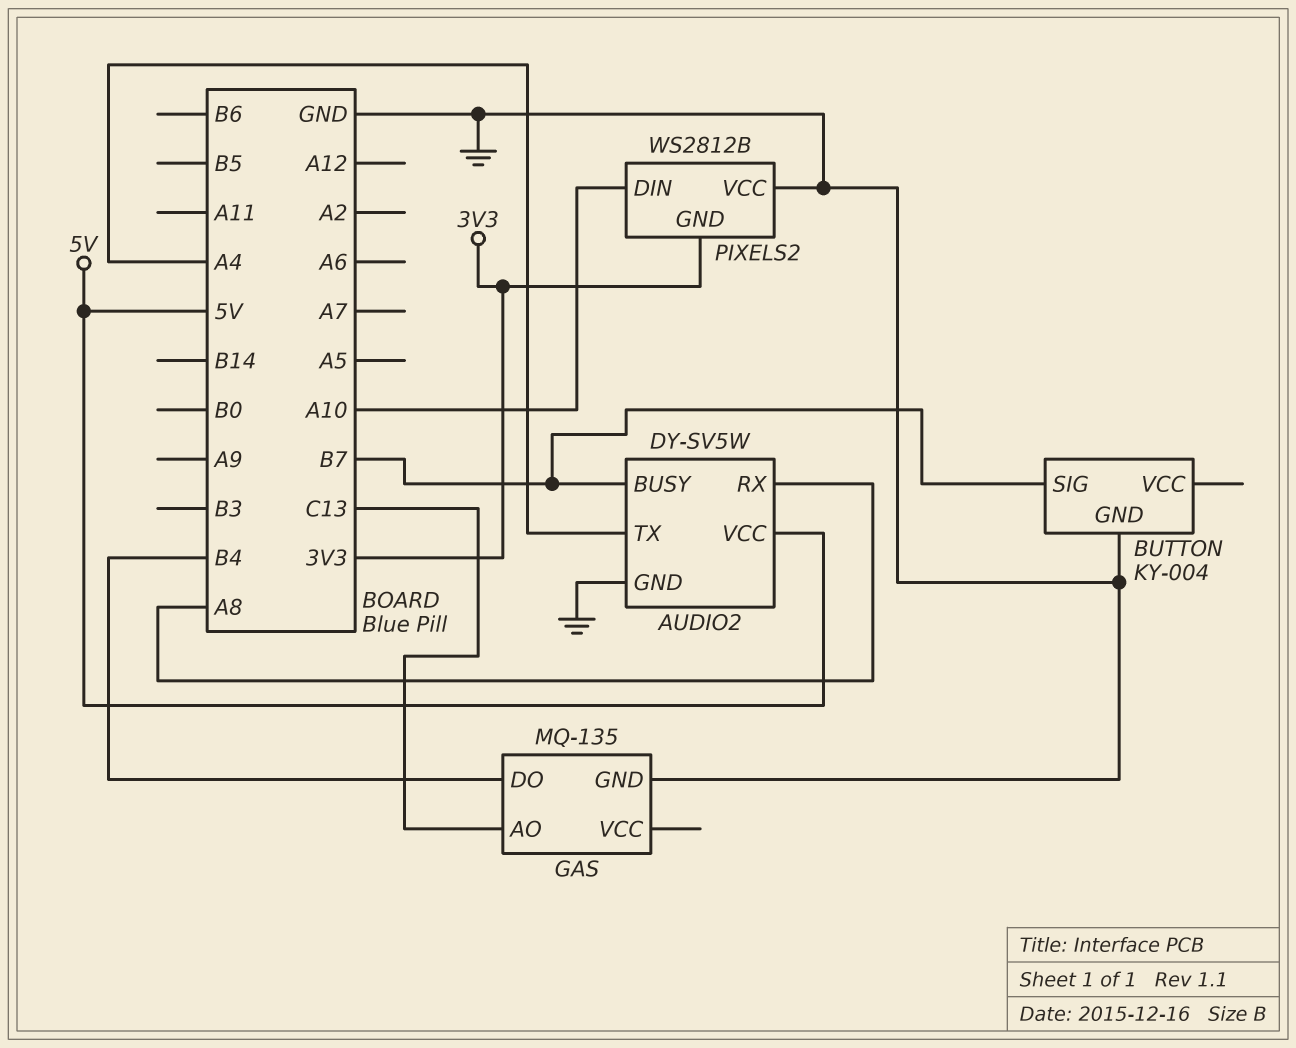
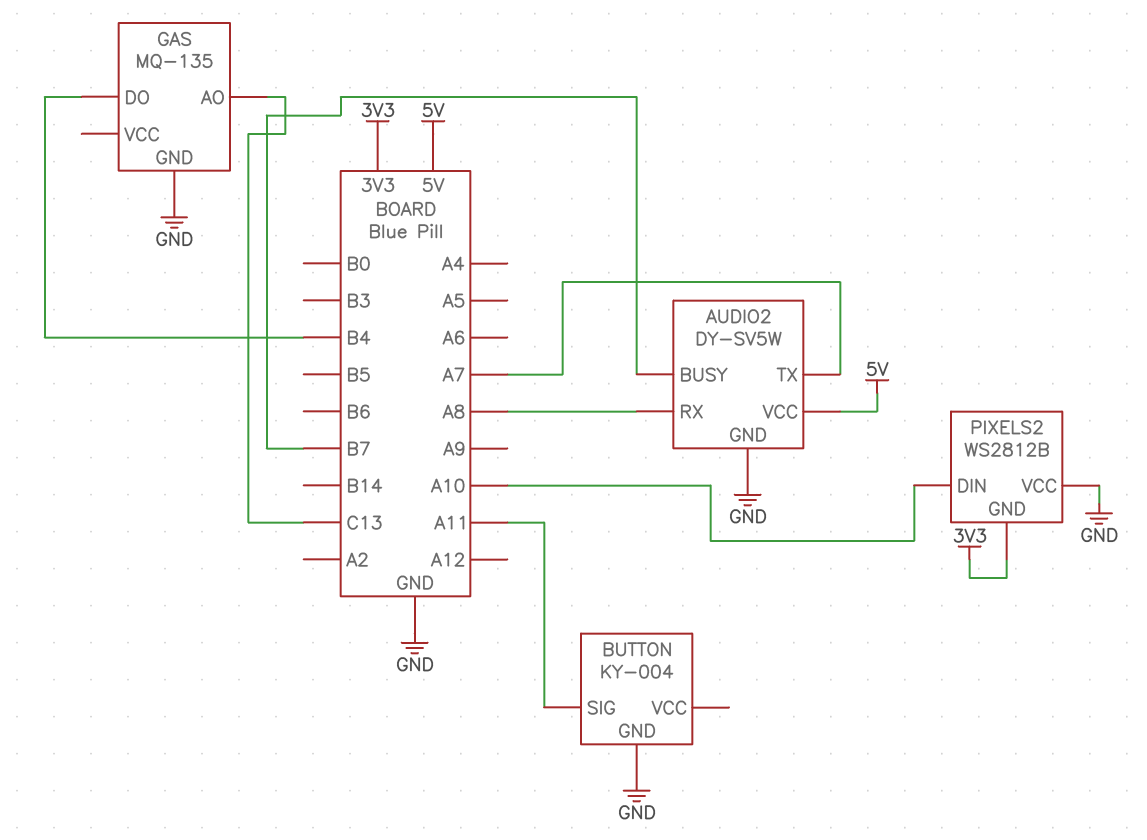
AUDIO2 pin TX: A4 -> A7
BUTTON pin SIG: B7 -> A11

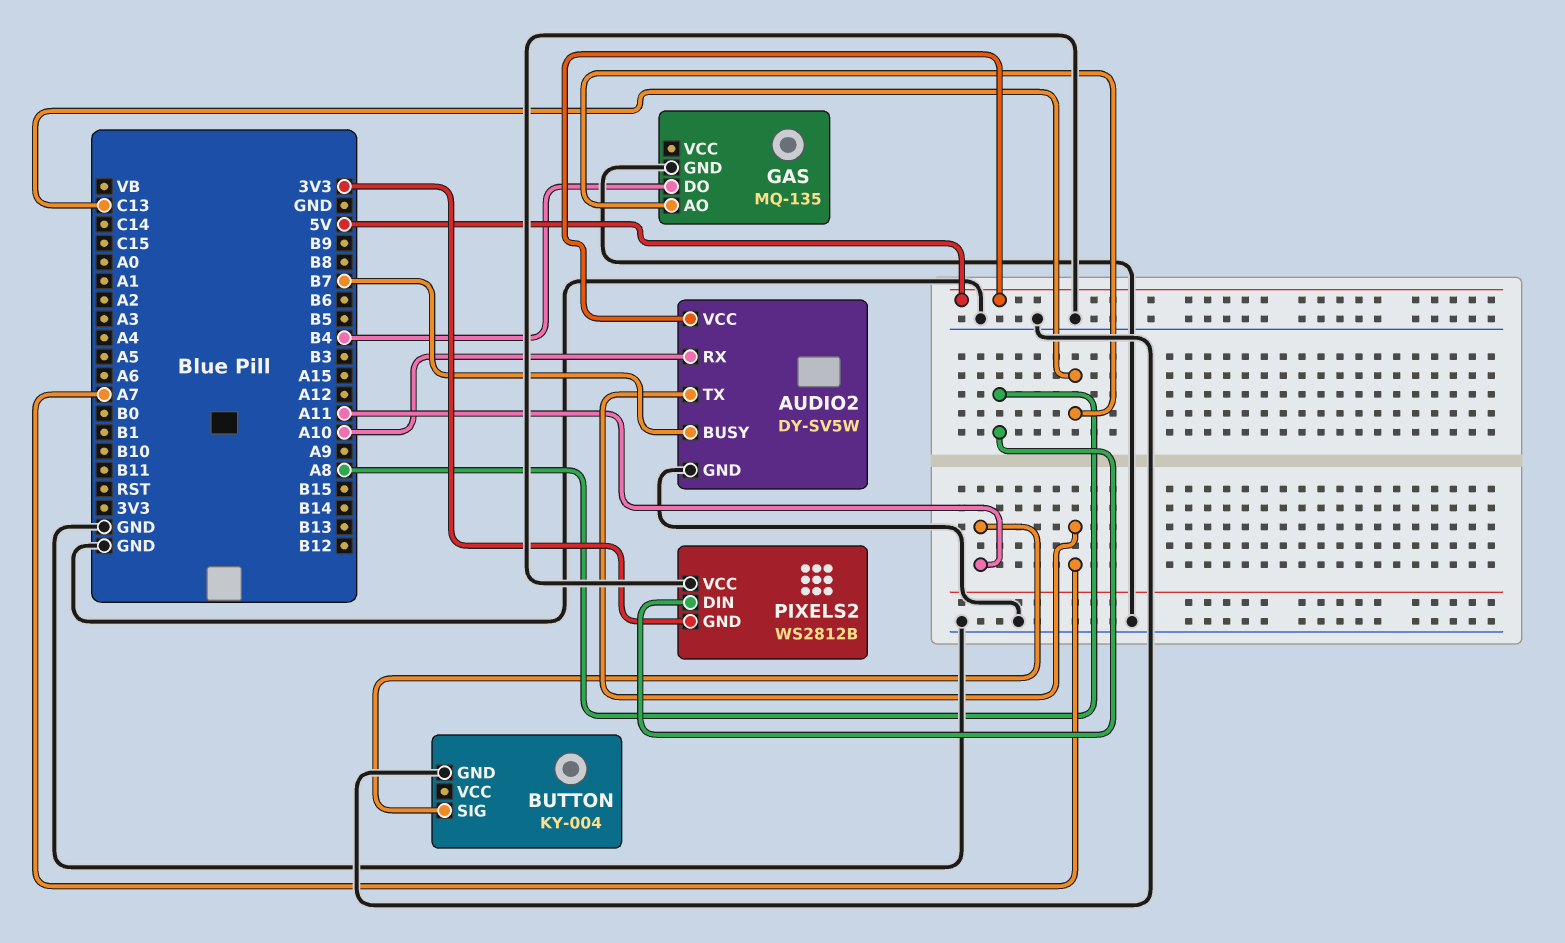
AUDIO2 pin RX: A8 -> A10
PIXELS2 pin DIN: A10 -> A8

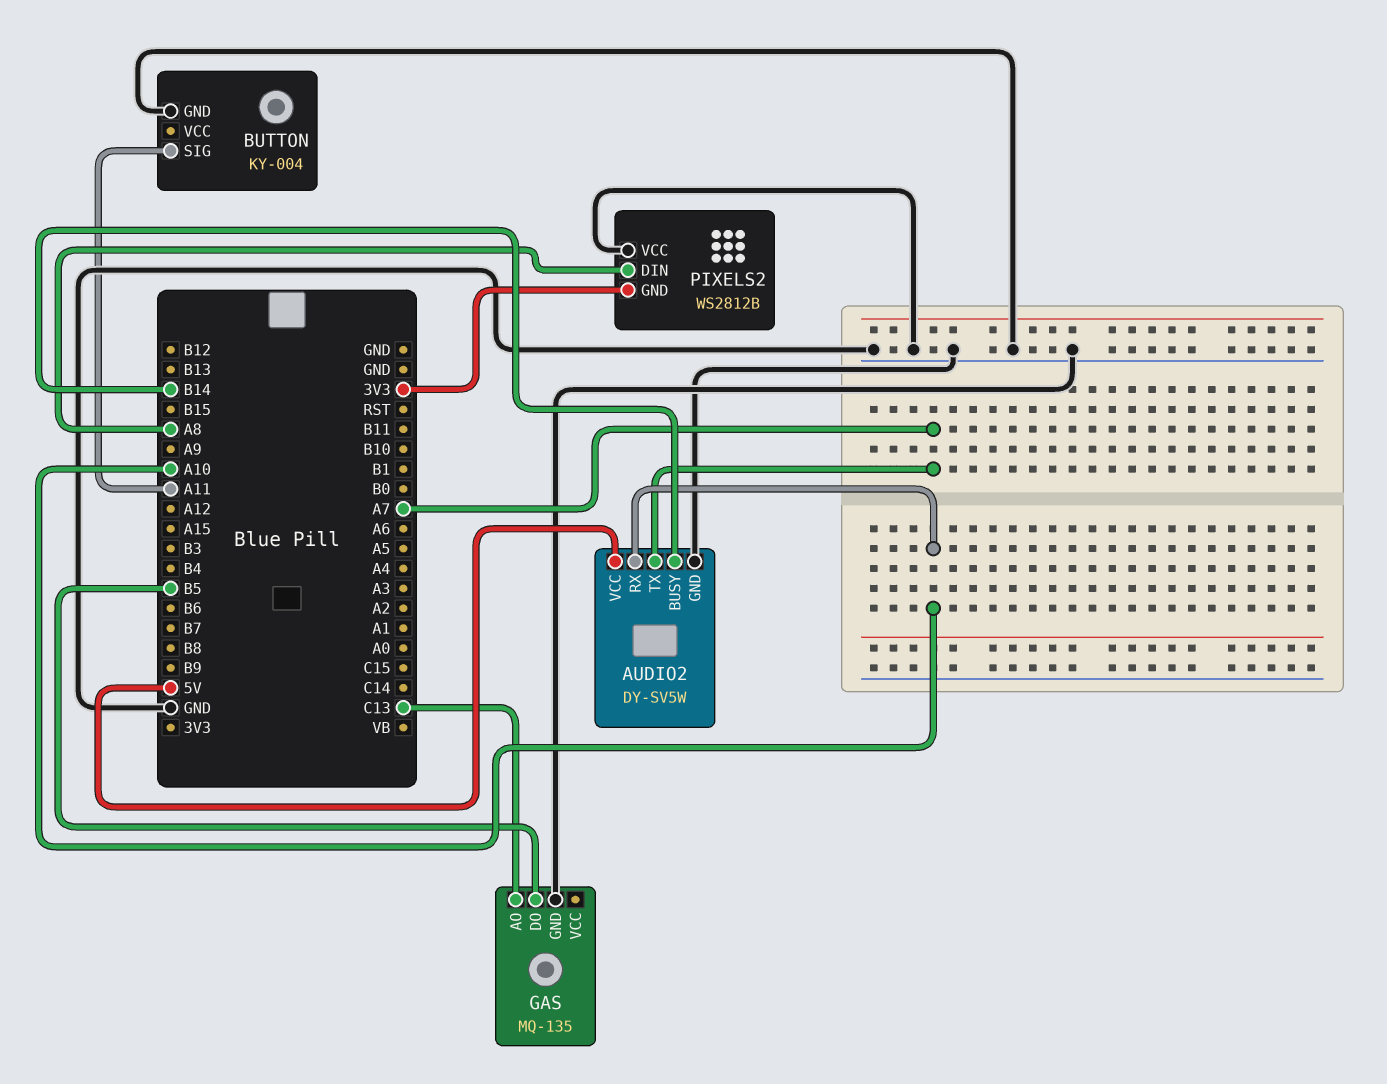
AUDIO2 pin BUSY: B7 -> B14
GAS pin DO: B4 -> B5

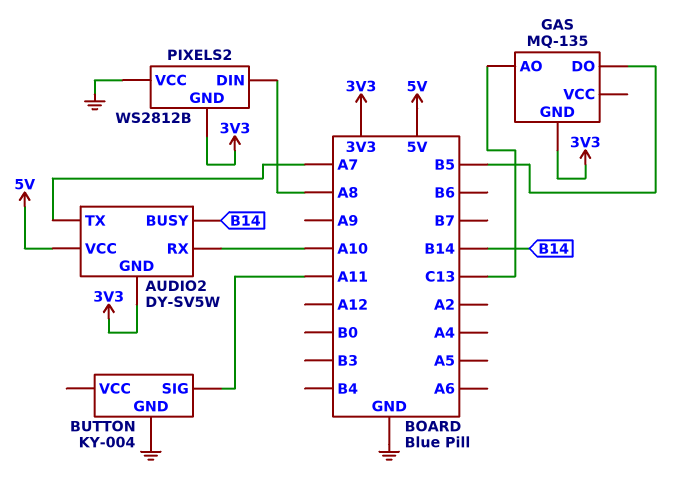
AUDIO2 pin GND: GND -> 3V3
GAS pin GND: GND -> 3V3

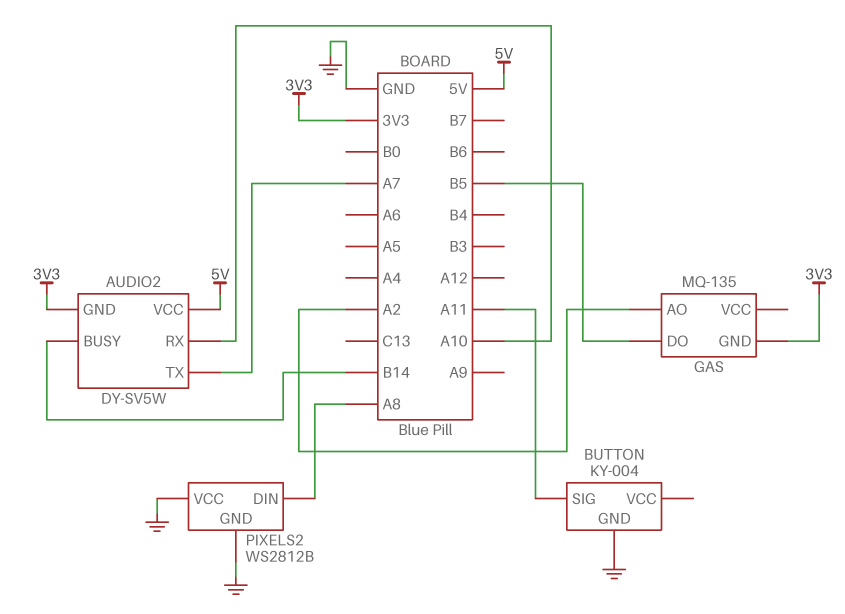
GAS pin AO: C13 -> A2
PIXELS2 pin GND: 3V3 -> GND

